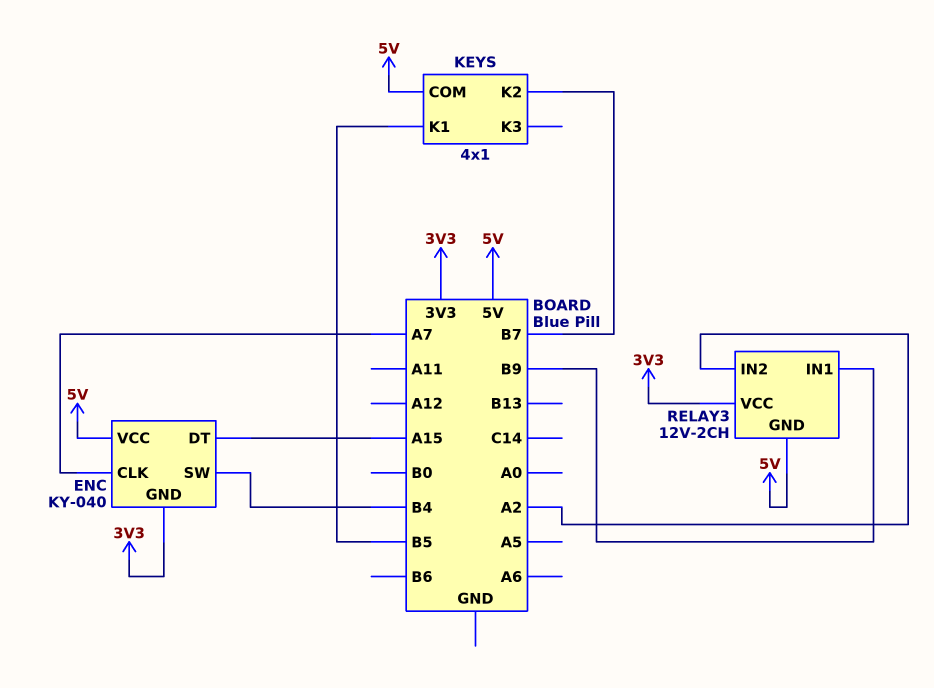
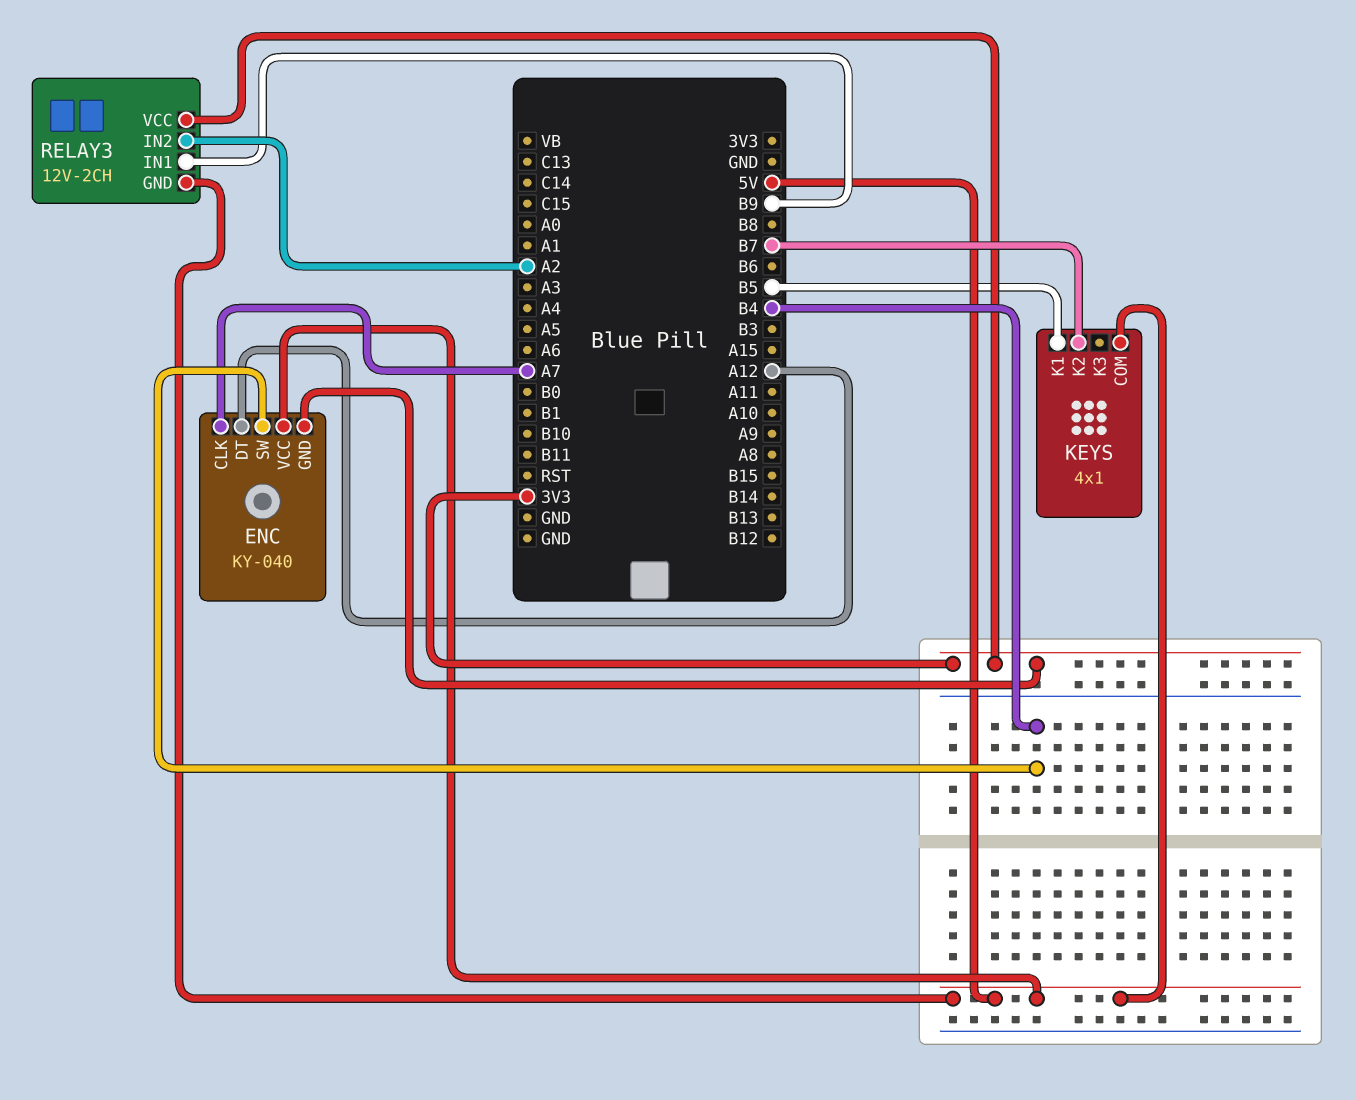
ENC pin DT: A15 -> A12

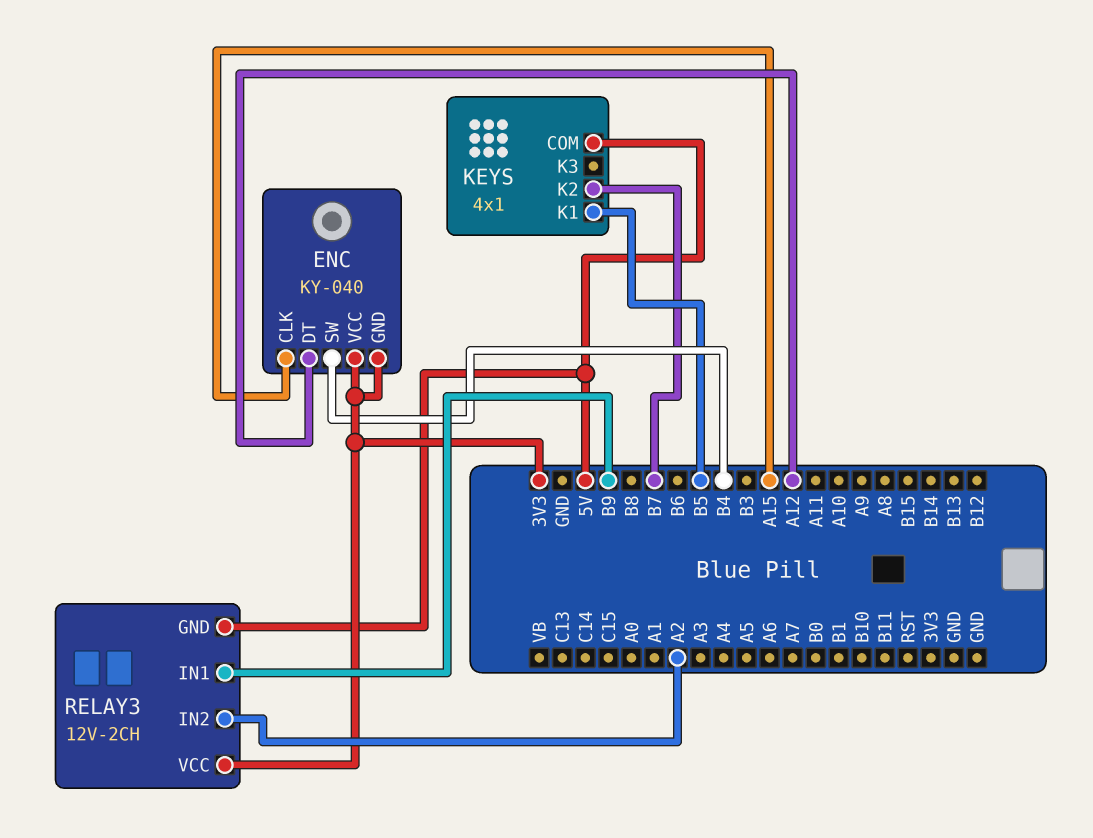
ENC pin CLK: A7 -> A15
ENC pin VCC: 5V -> 3V3

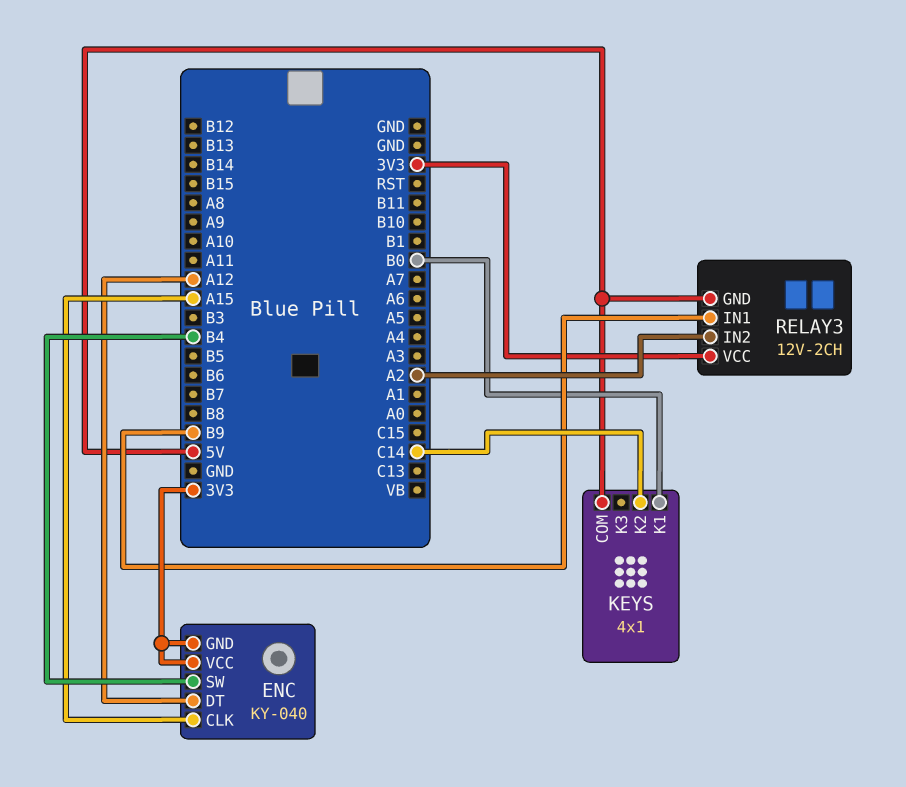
KEYS pin K1: B5 -> B0
KEYS pin K2: B7 -> C14

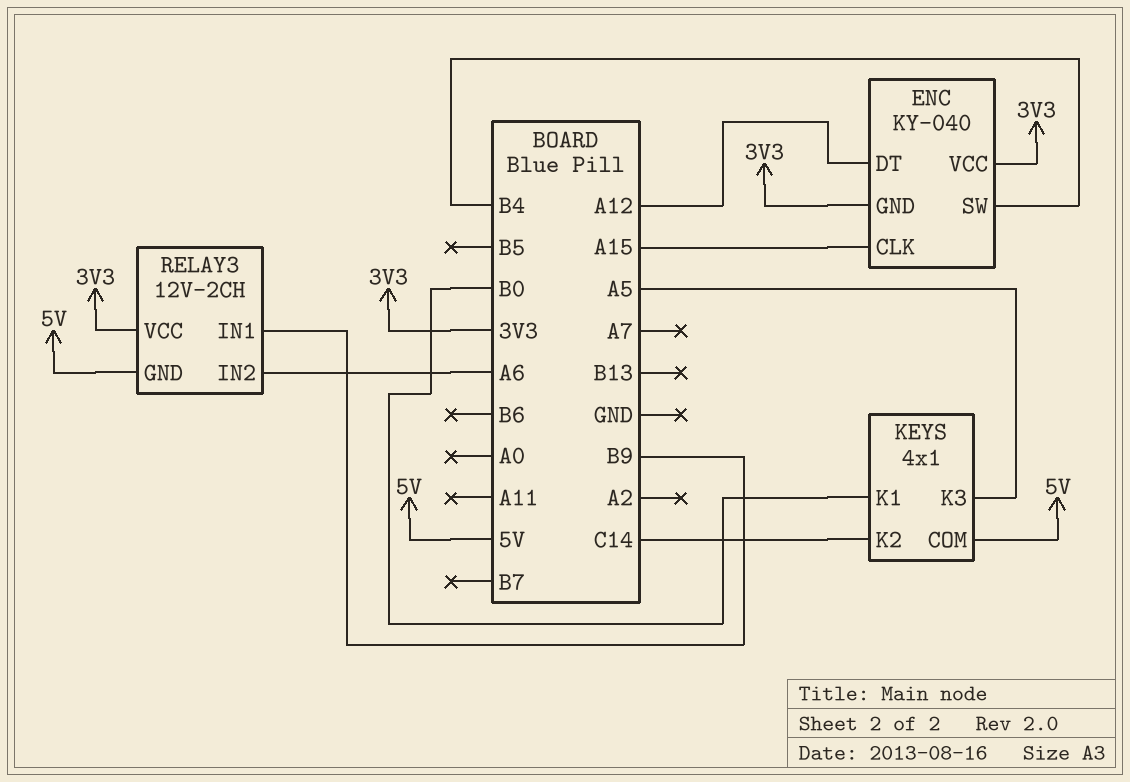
KEYS pin K3: none -> A5
RELAY3 pin IN2: A2 -> A6

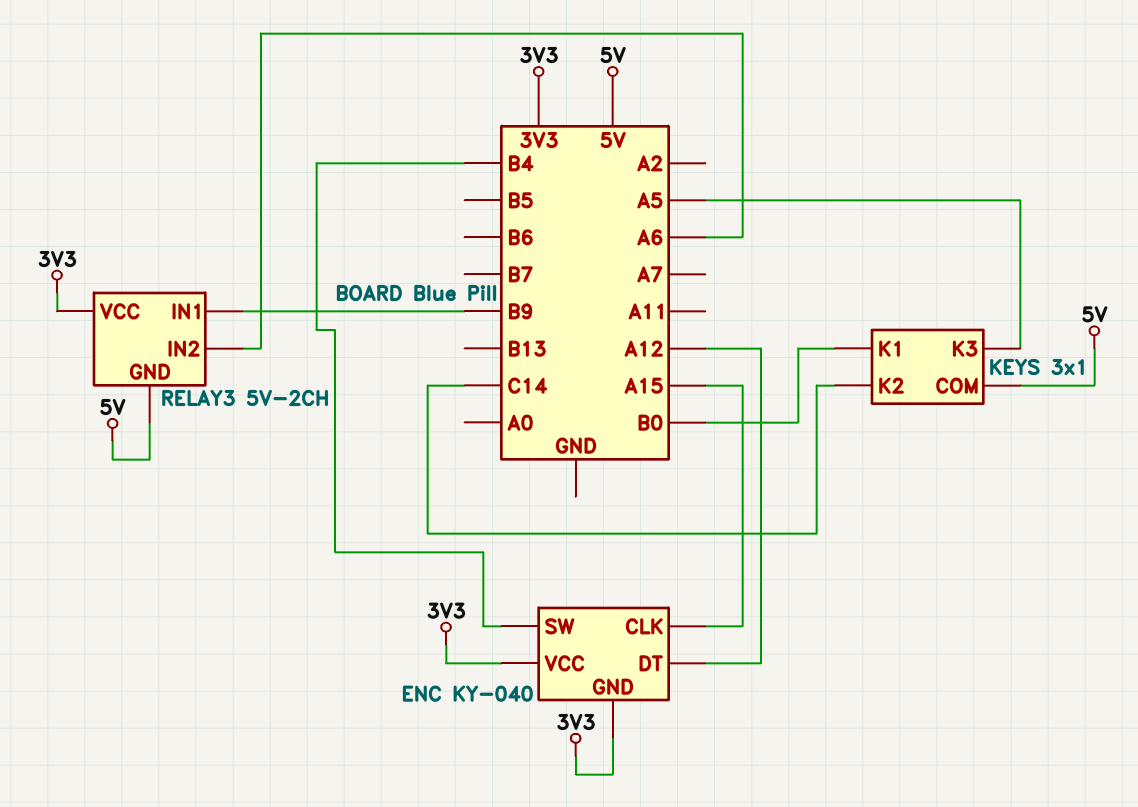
KEYS: 4x1 -> 3x1
RELAY3: 12V-2CH -> 5V-2CH

